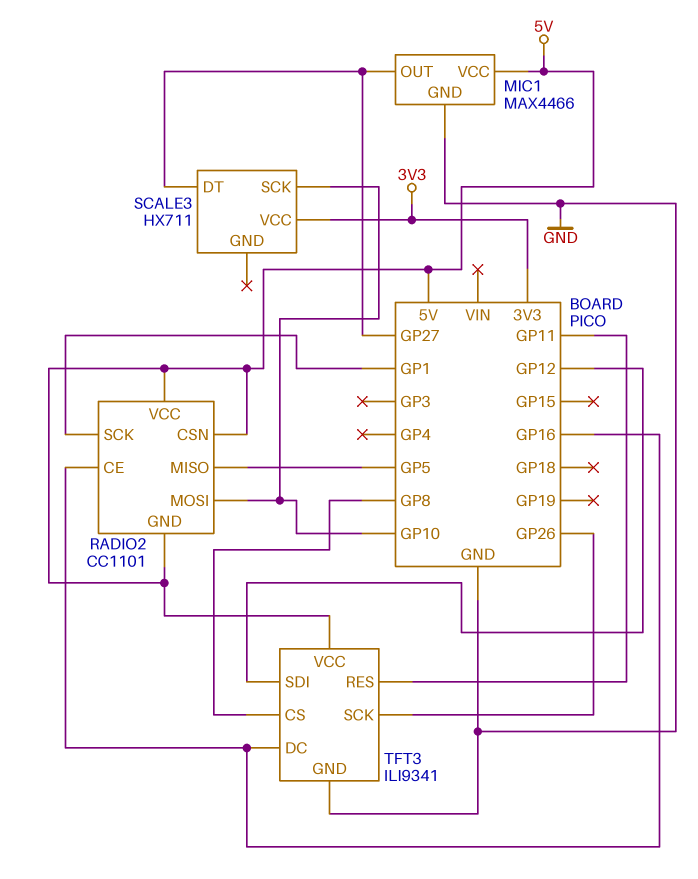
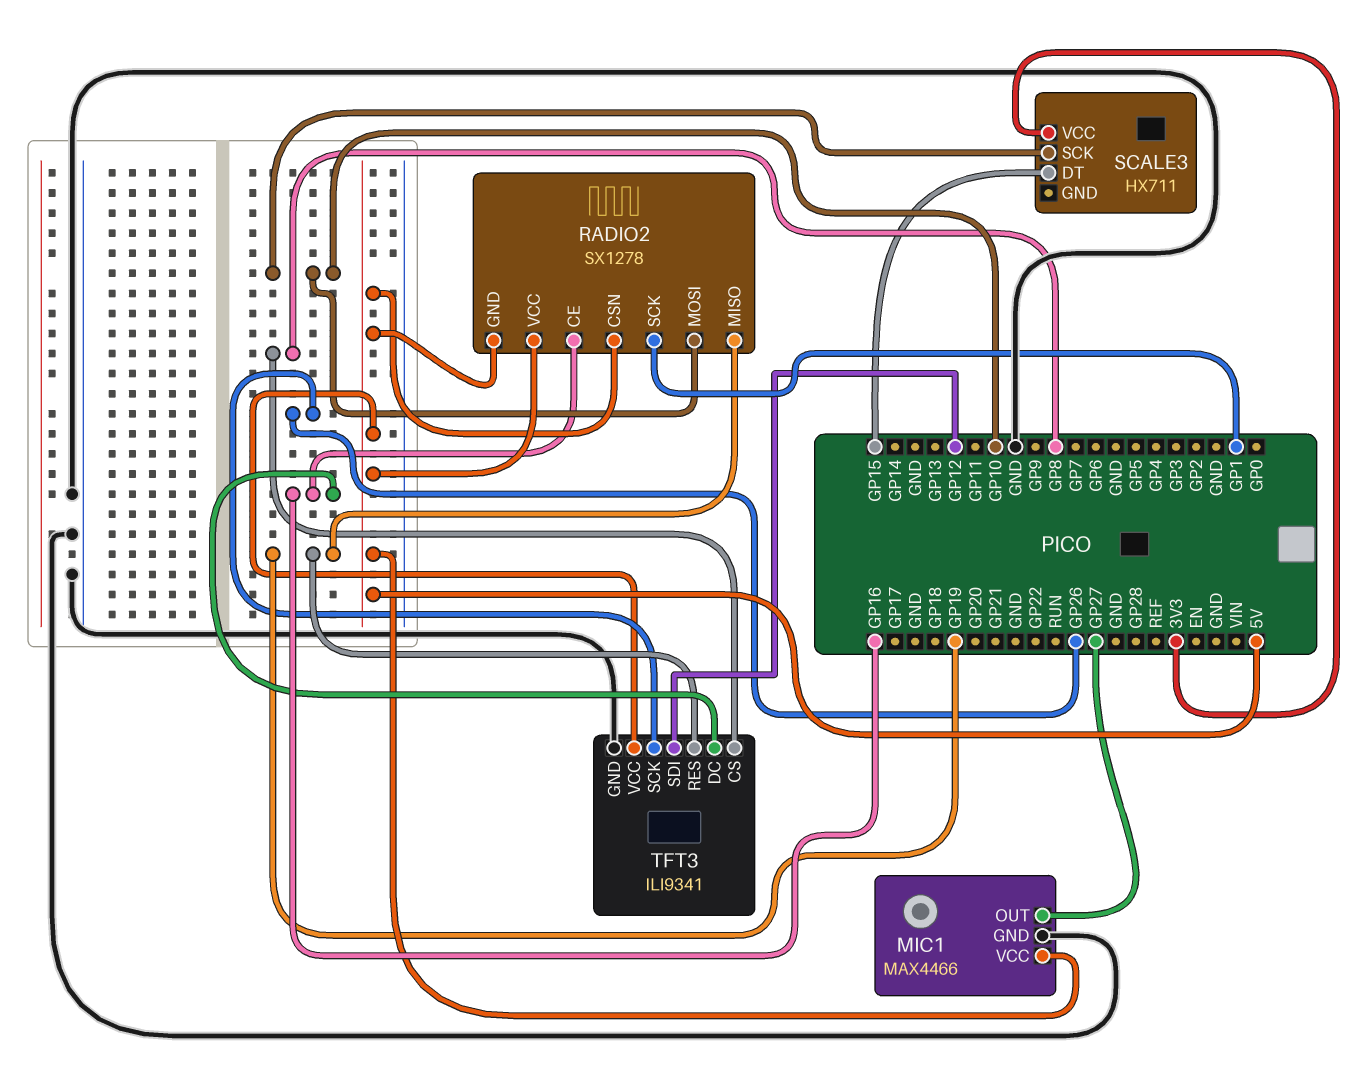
RADIO2: CC1101 -> SX1278
RADIO2 pin MISO: GP5 -> GP19
SCALE3 pin DT: GP27 -> GP15
TFT3 pin RES: GP11 -> GP19

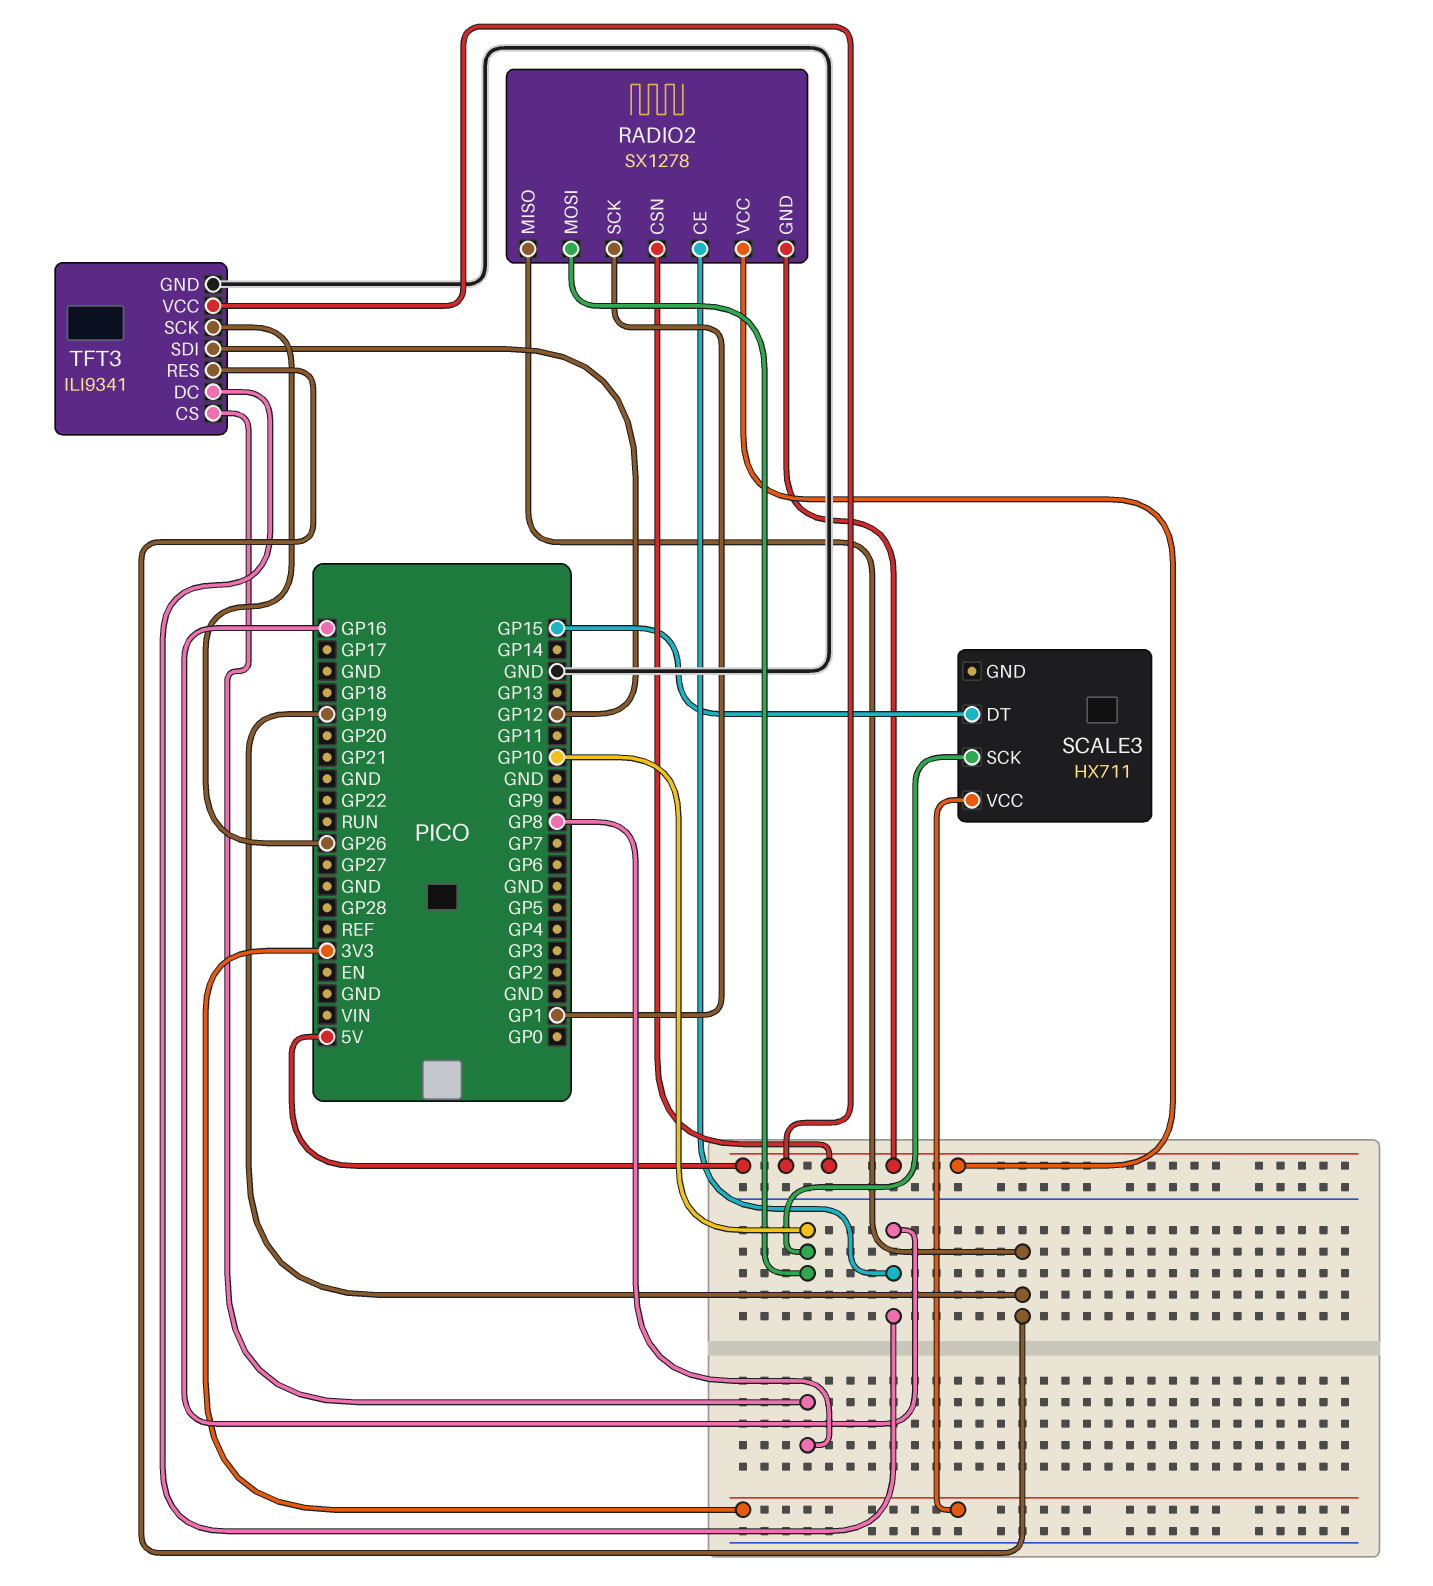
MIC1: MAX4466 -> none
MIC1 pin GND: GND -> none
MIC1 pin OUT: GP27 -> none
MIC1 pin VCC: 5V -> none

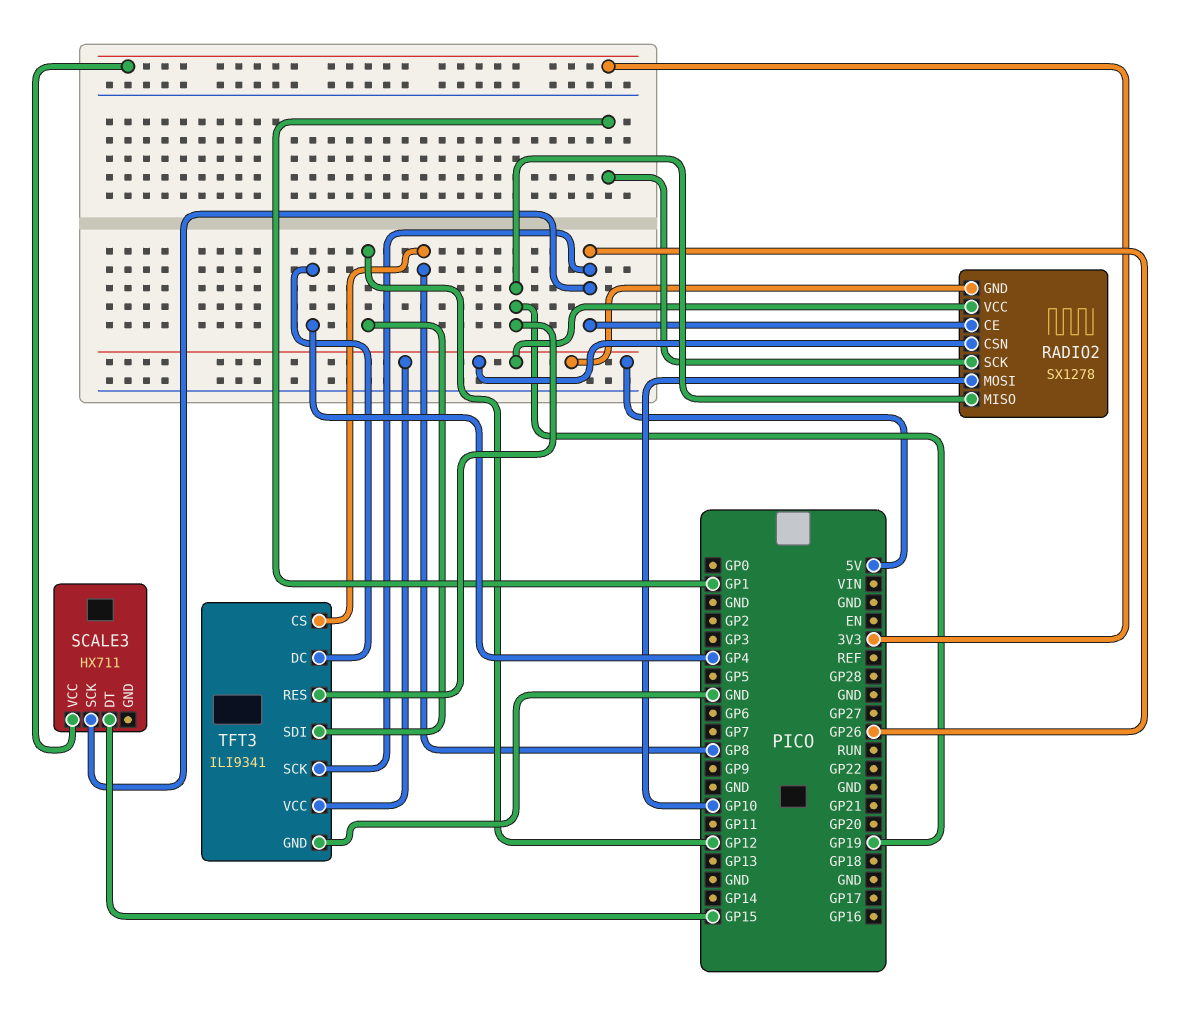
RADIO2 pin CE: GP16 -> GP26
SCALE3 pin SCK: GP10 -> GP26
TFT3 pin DC: GP16 -> GP4

